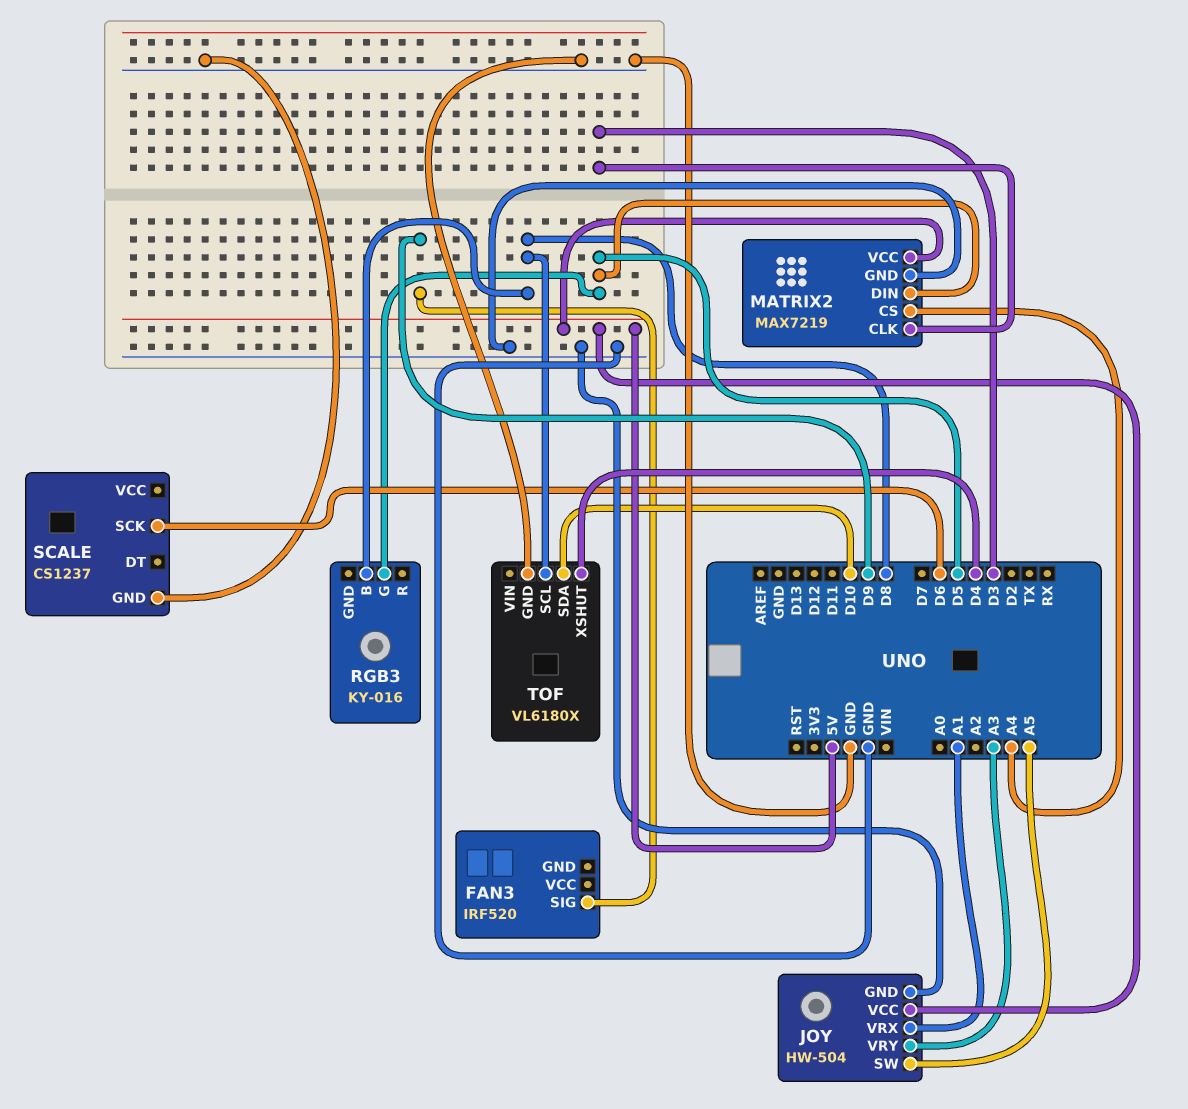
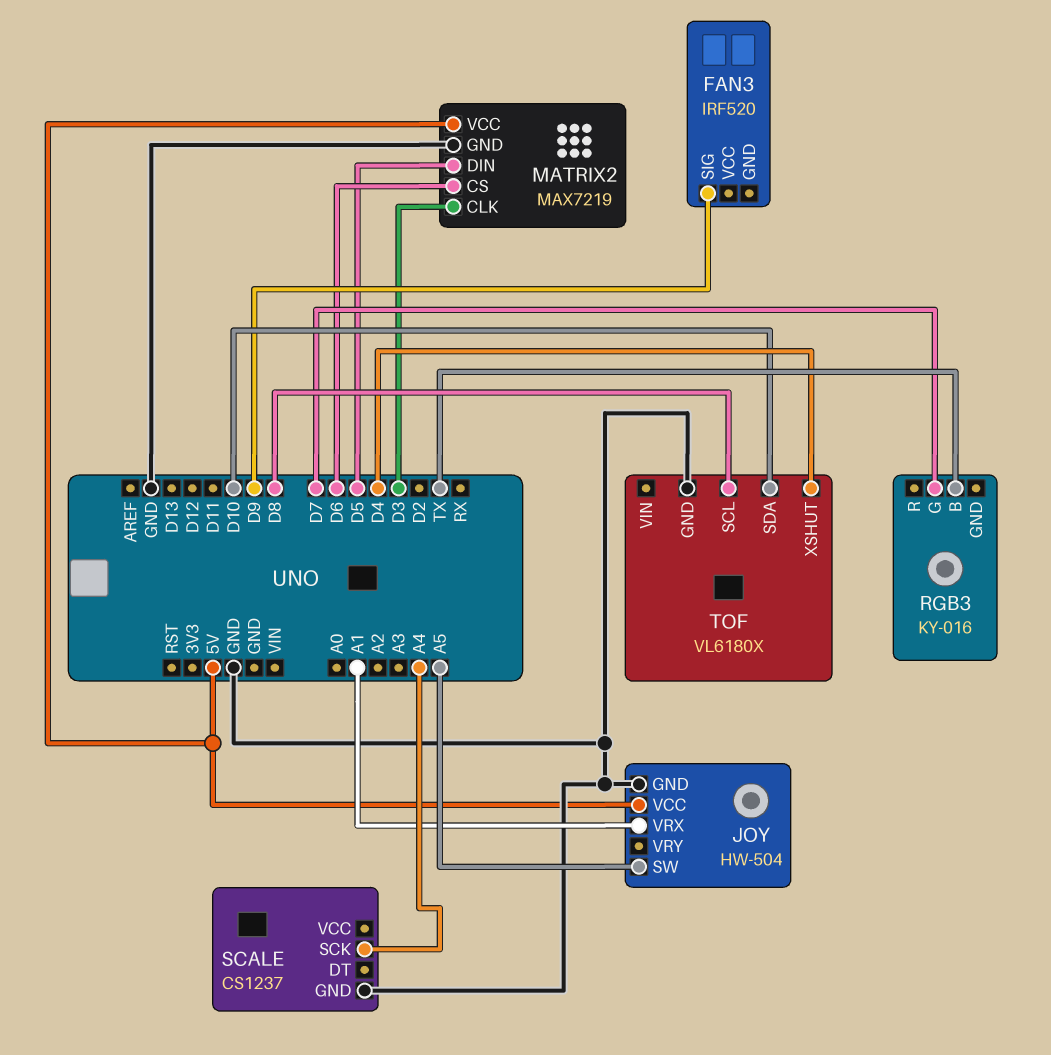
JOY pin VRY: A3 -> none
MATRIX2 pin CS: A4 -> D6
RGB3 pin B: D8 -> TX
RGB3 pin G: D5 -> D7
SCALE pin SCK: D6 -> A4

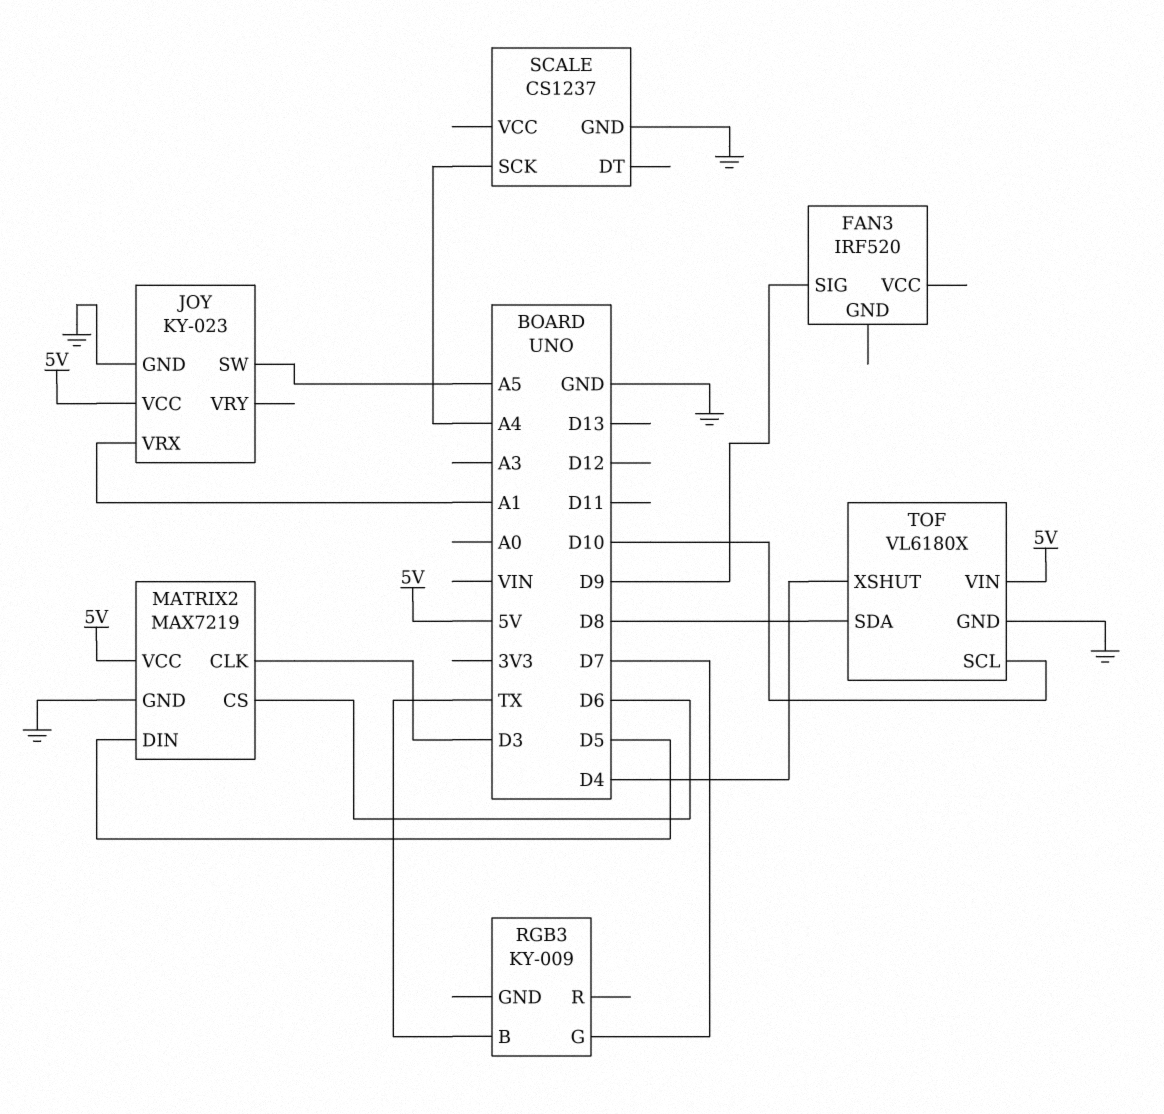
JOY: HW-504 -> KY-023
RGB3: KY-016 -> KY-009
TOF pin SCL: D8 -> D10
TOF pin SDA: D10 -> D8
TOF pin VIN: none -> 5V

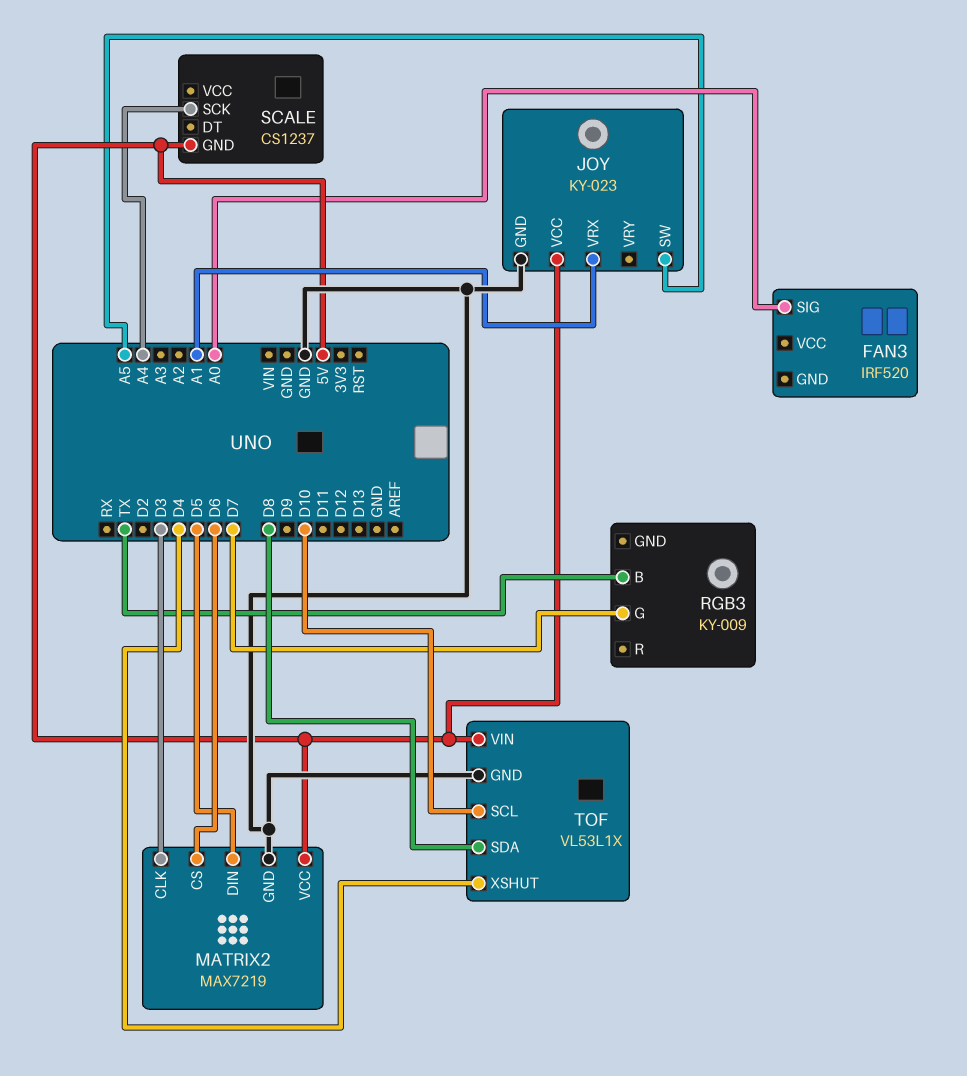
FAN3 pin SIG: D9 -> A0
SCALE pin GND: GND -> 5V
TOF: VL6180X -> VL53L1X

